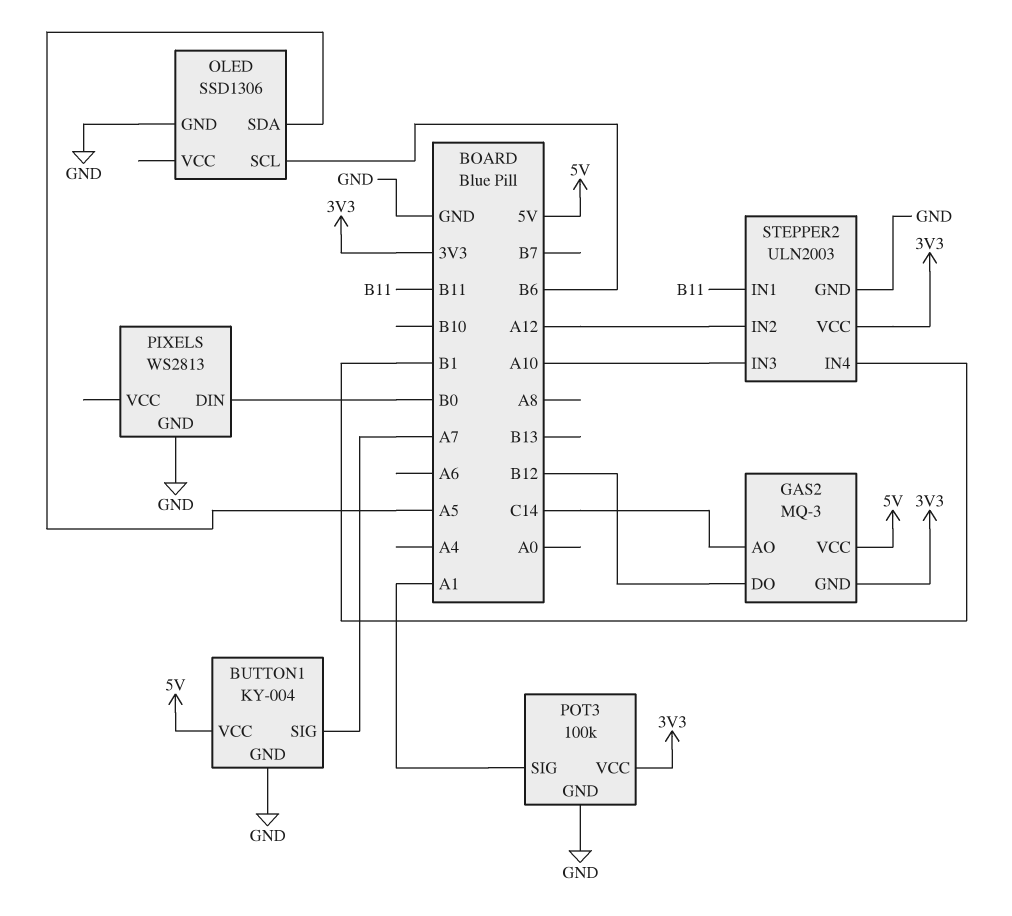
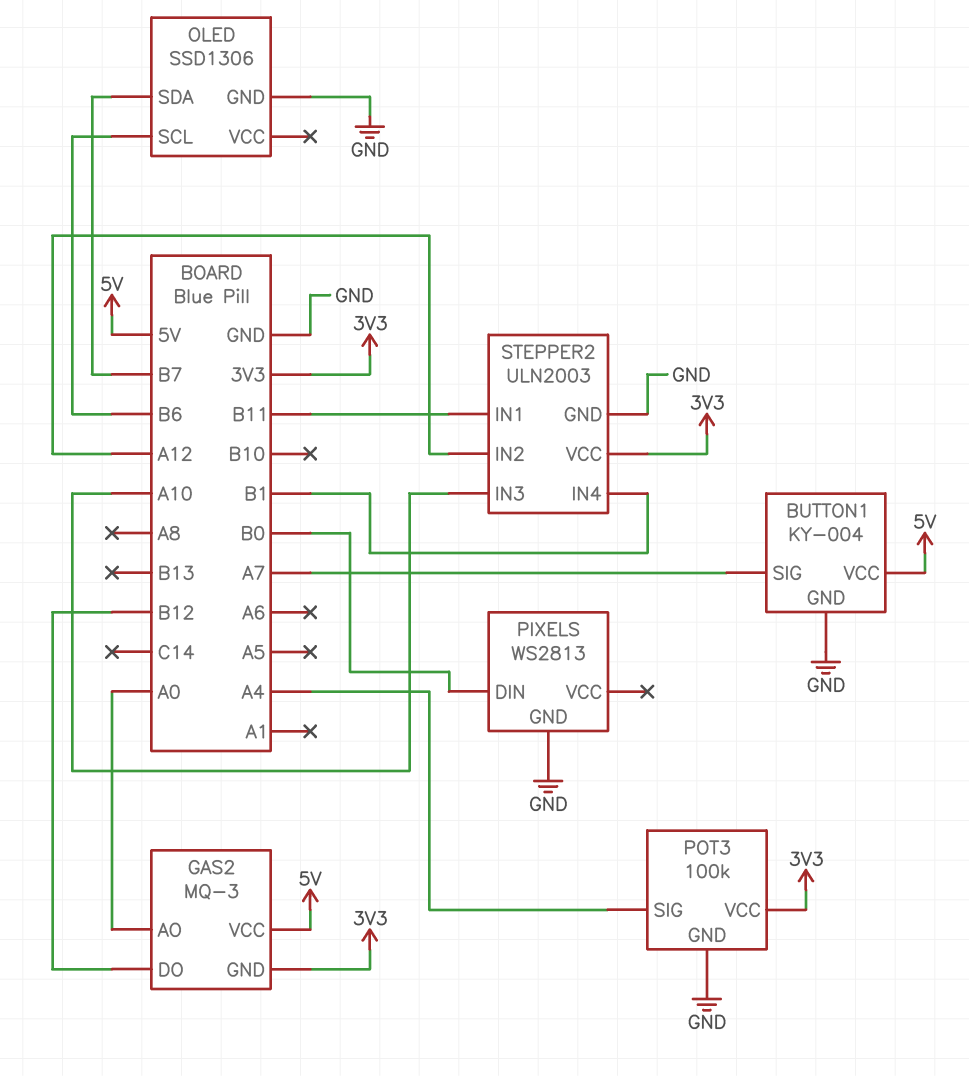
GAS2 pin AO: C14 -> A0
OLED pin SDA: A5 -> B7
POT3 pin SIG: A1 -> A4

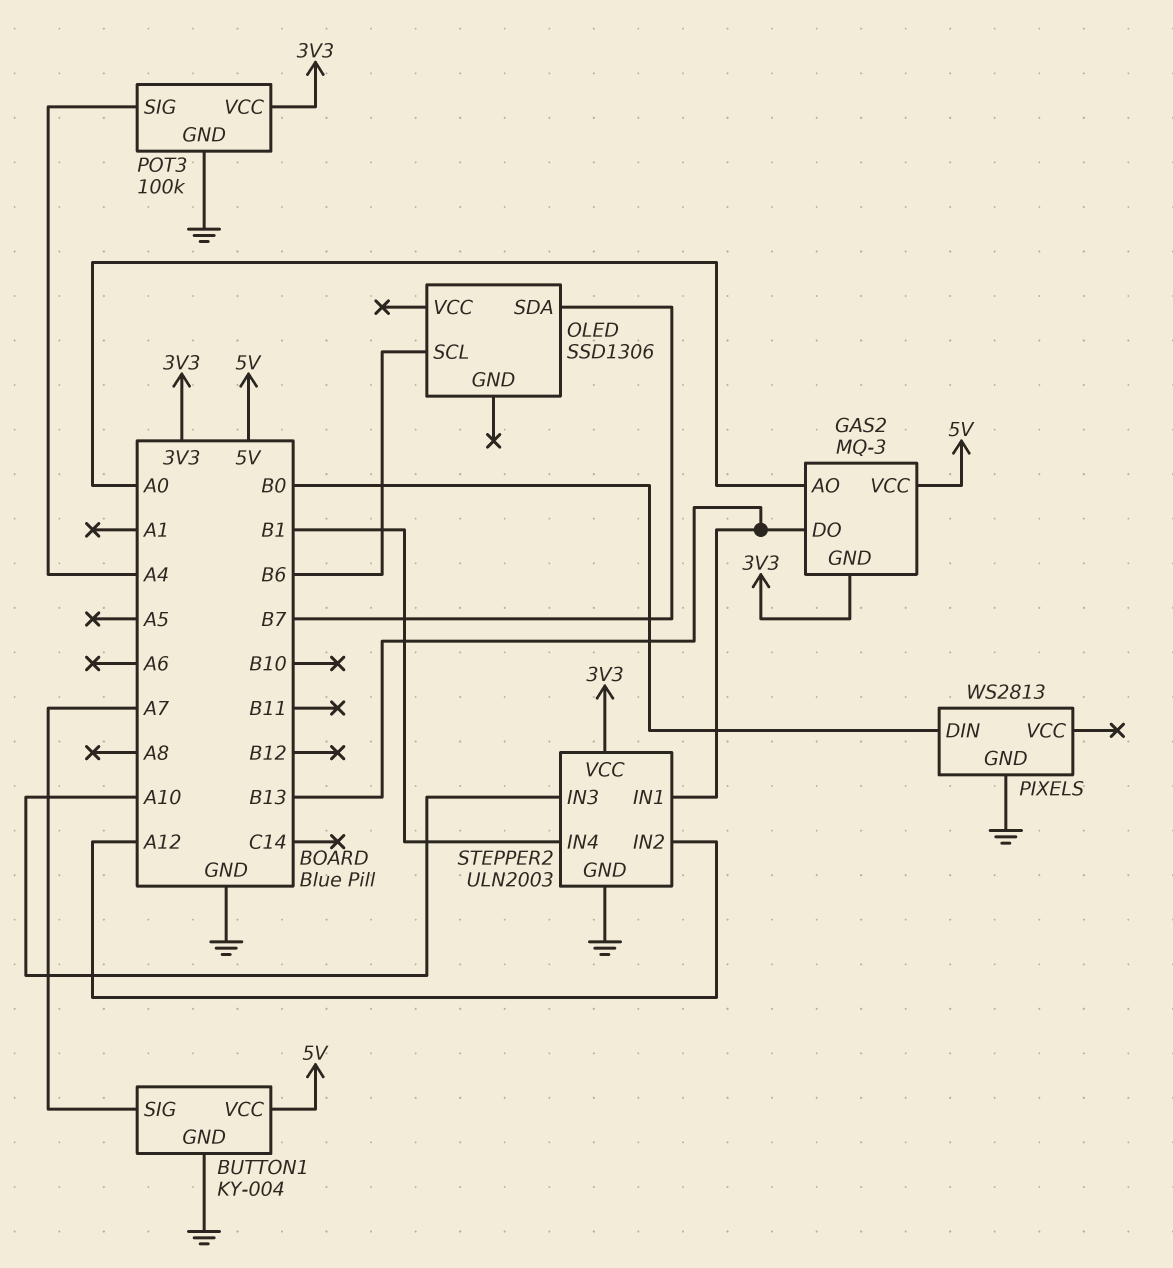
GAS2 pin DO: B12 -> B13
OLED pin GND: GND -> none
STEPPER2 pin IN1: B11 -> B13

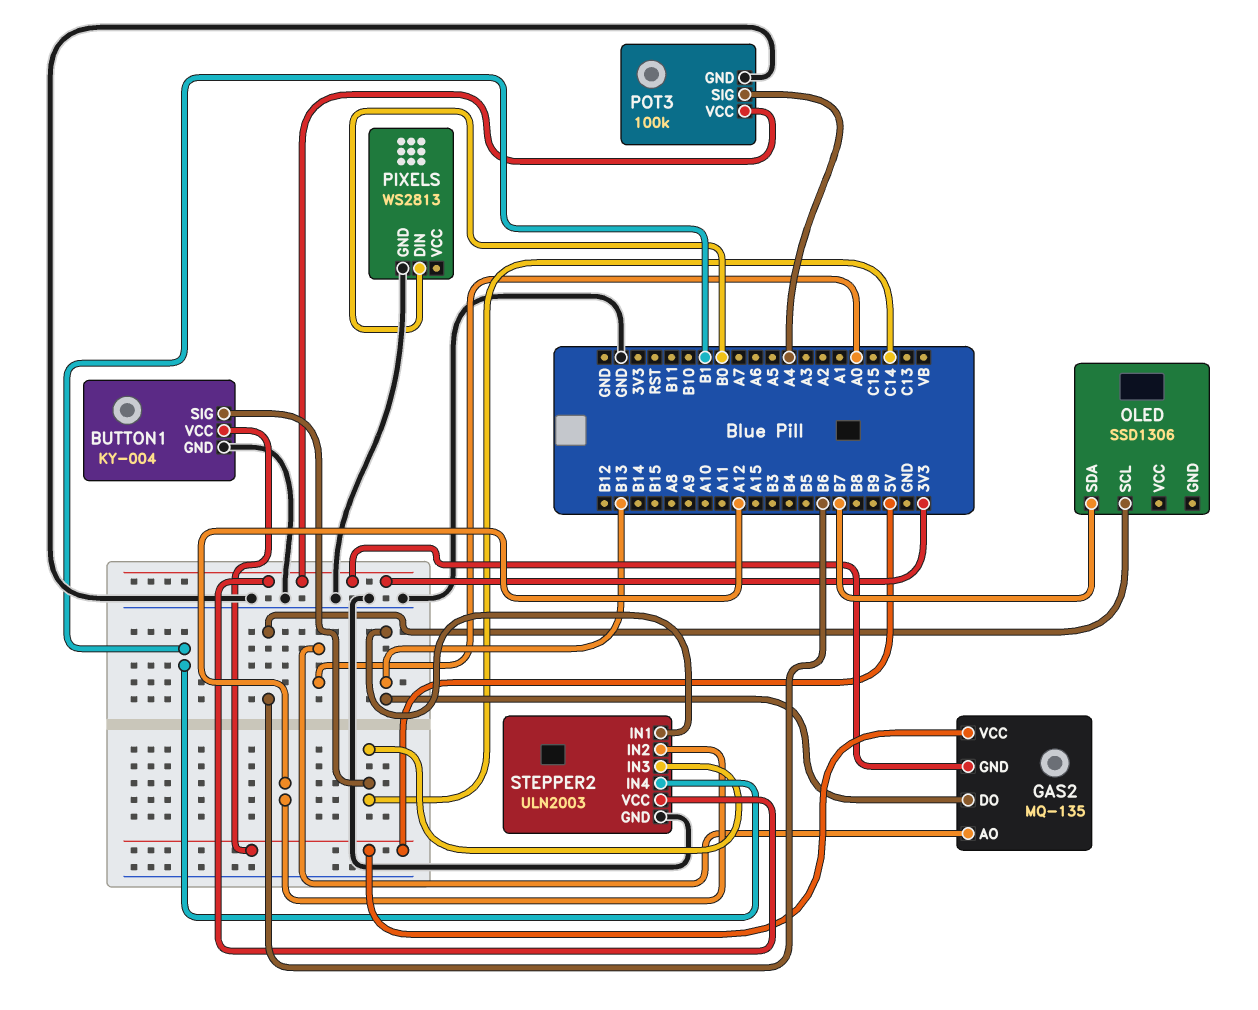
BUTTON1 pin SIG: A7 -> C14
GAS2: MQ-3 -> MQ-135
STEPPER2 pin IN3: A10 -> C14

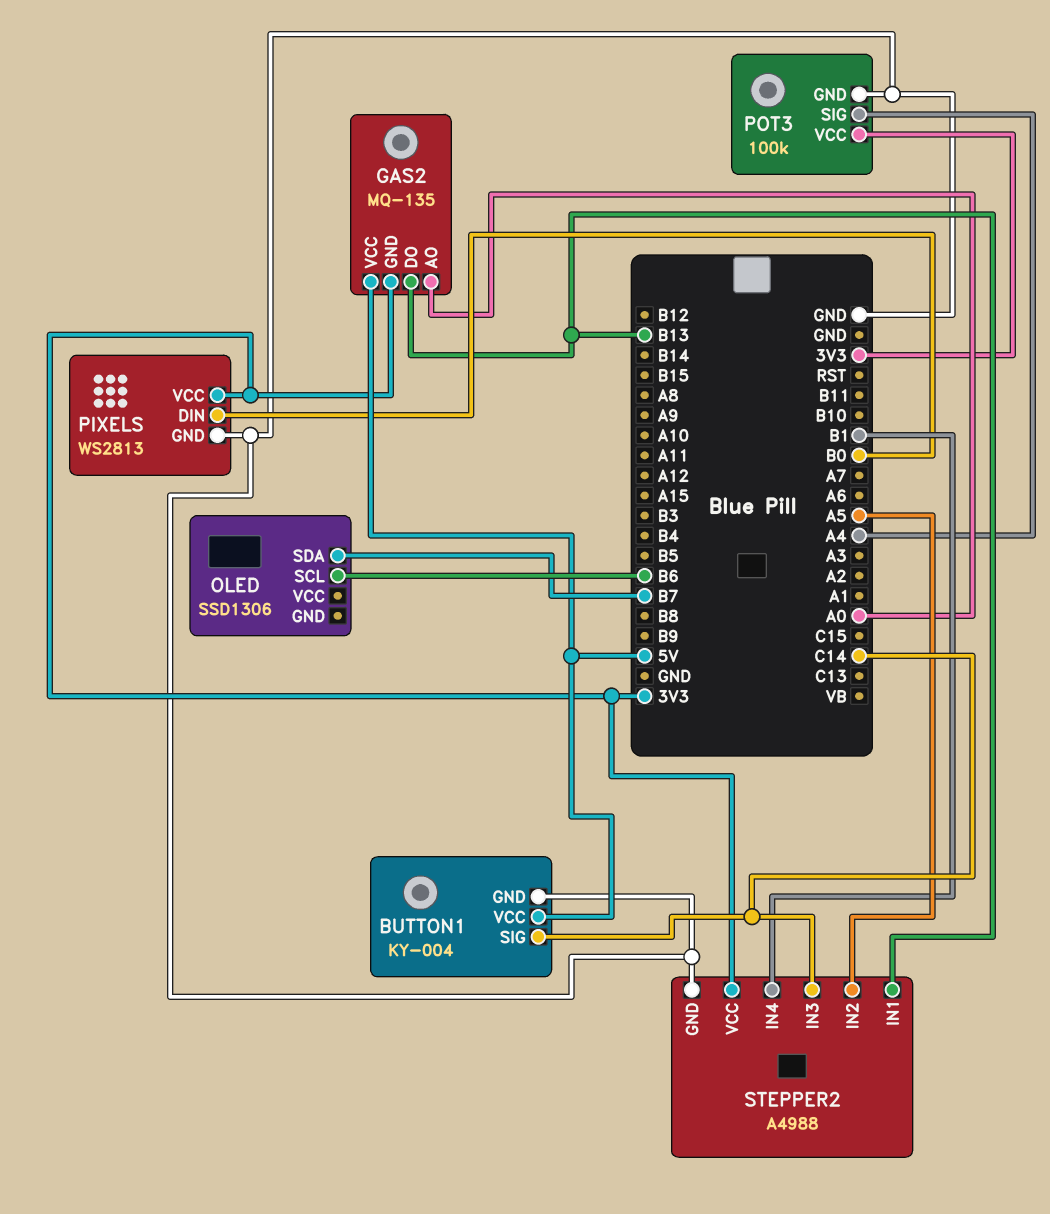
PIXELS pin VCC: none -> 3V3
STEPPER2: ULN2003 -> A4988
STEPPER2 pin IN2: A12 -> A5

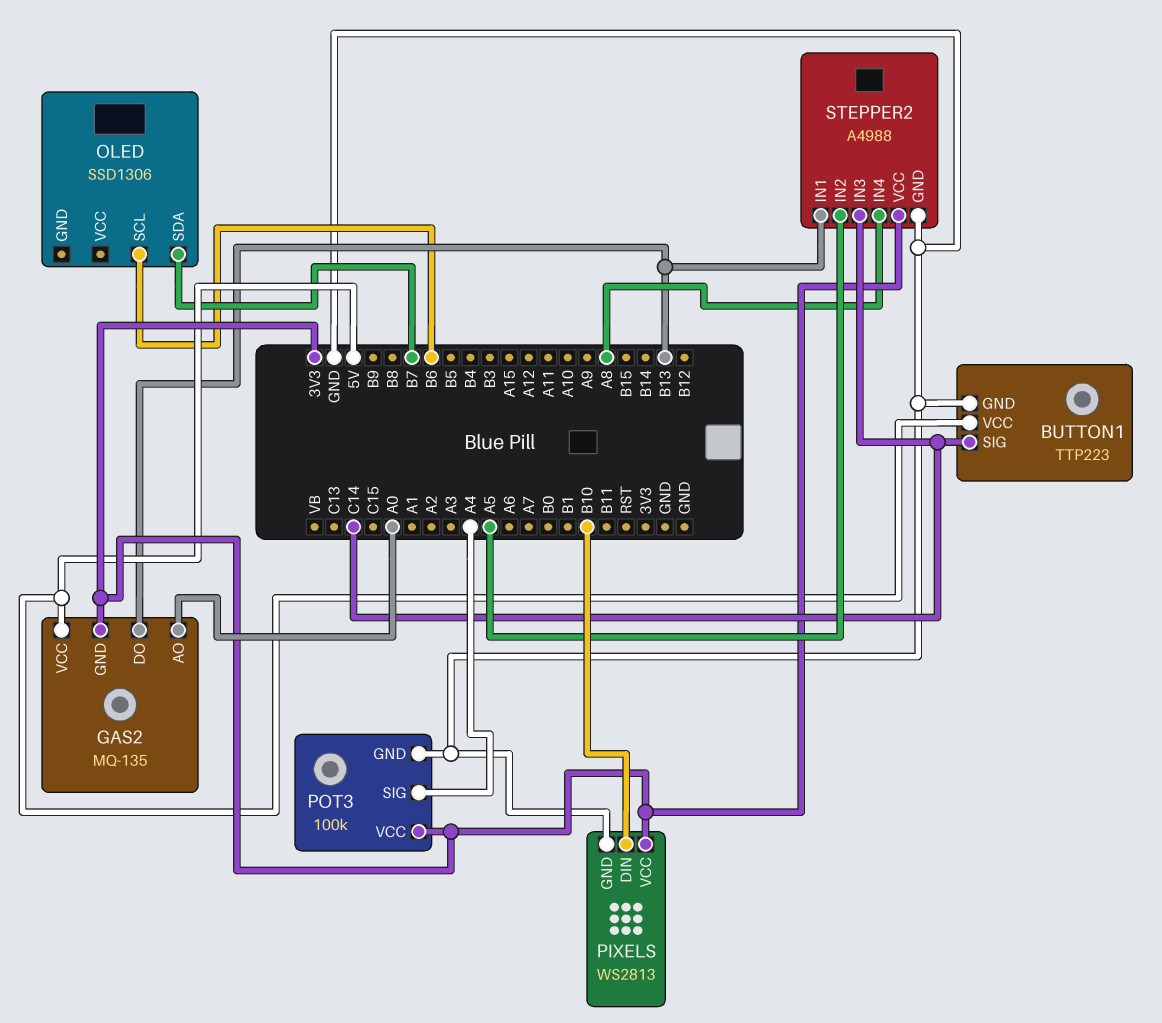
BUTTON1: KY-004 -> TTP223
PIXELS pin DIN: B0 -> B10
STEPPER2 pin IN4: B1 -> A8

